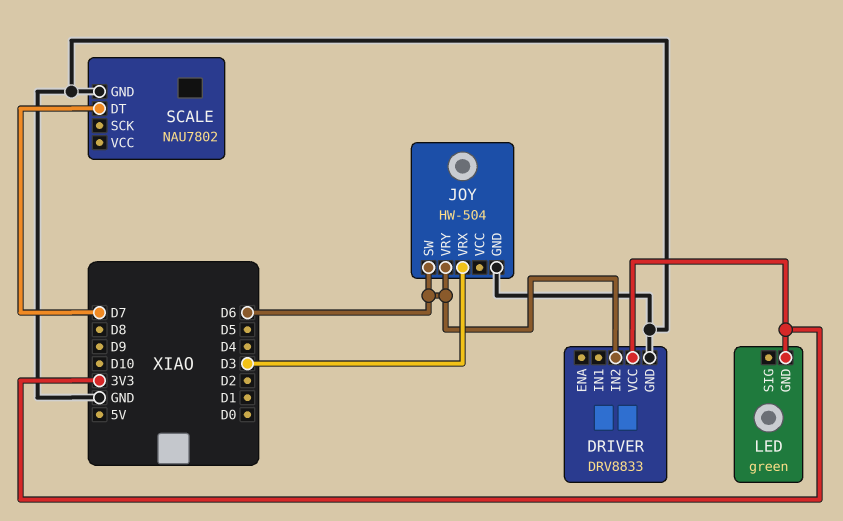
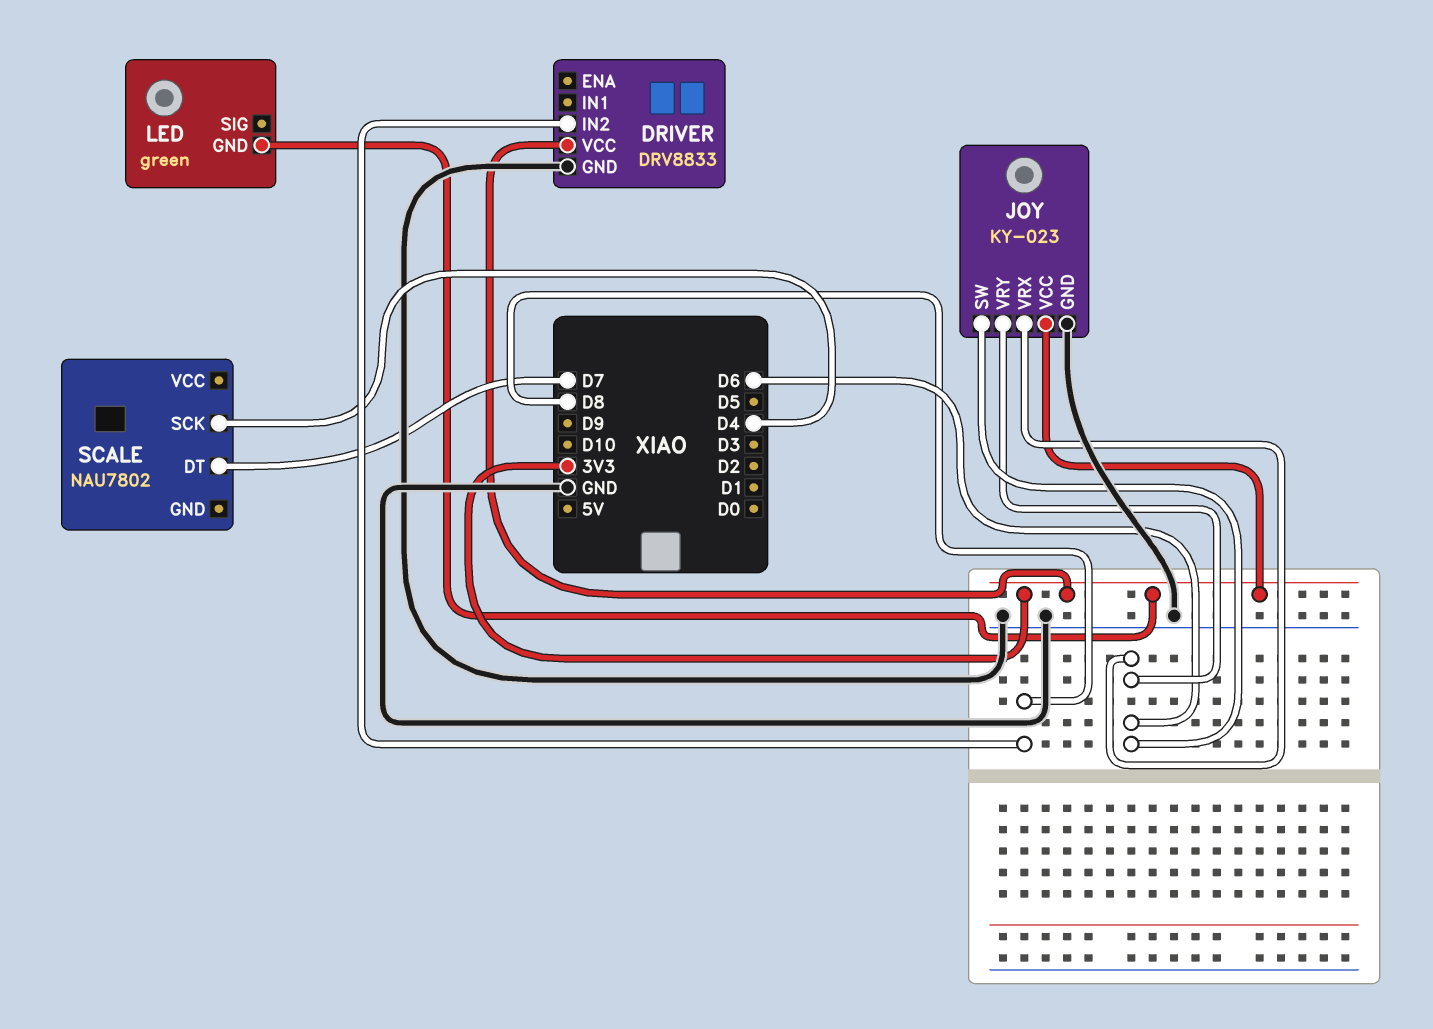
DRIVER pin IN2: D6 -> D8
JOY: HW-504 -> KY-023
JOY pin VCC: none -> 3V3
JOY pin VRX: D3 -> D6
SCALE pin GND: GND -> none
SCALE pin SCK: none -> D4

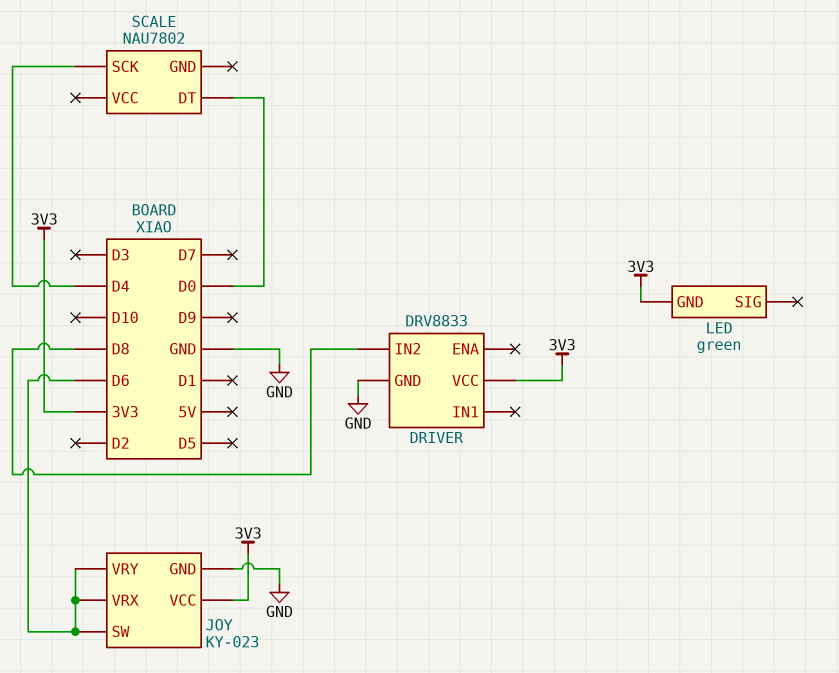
SCALE pin DT: D7 -> D0

